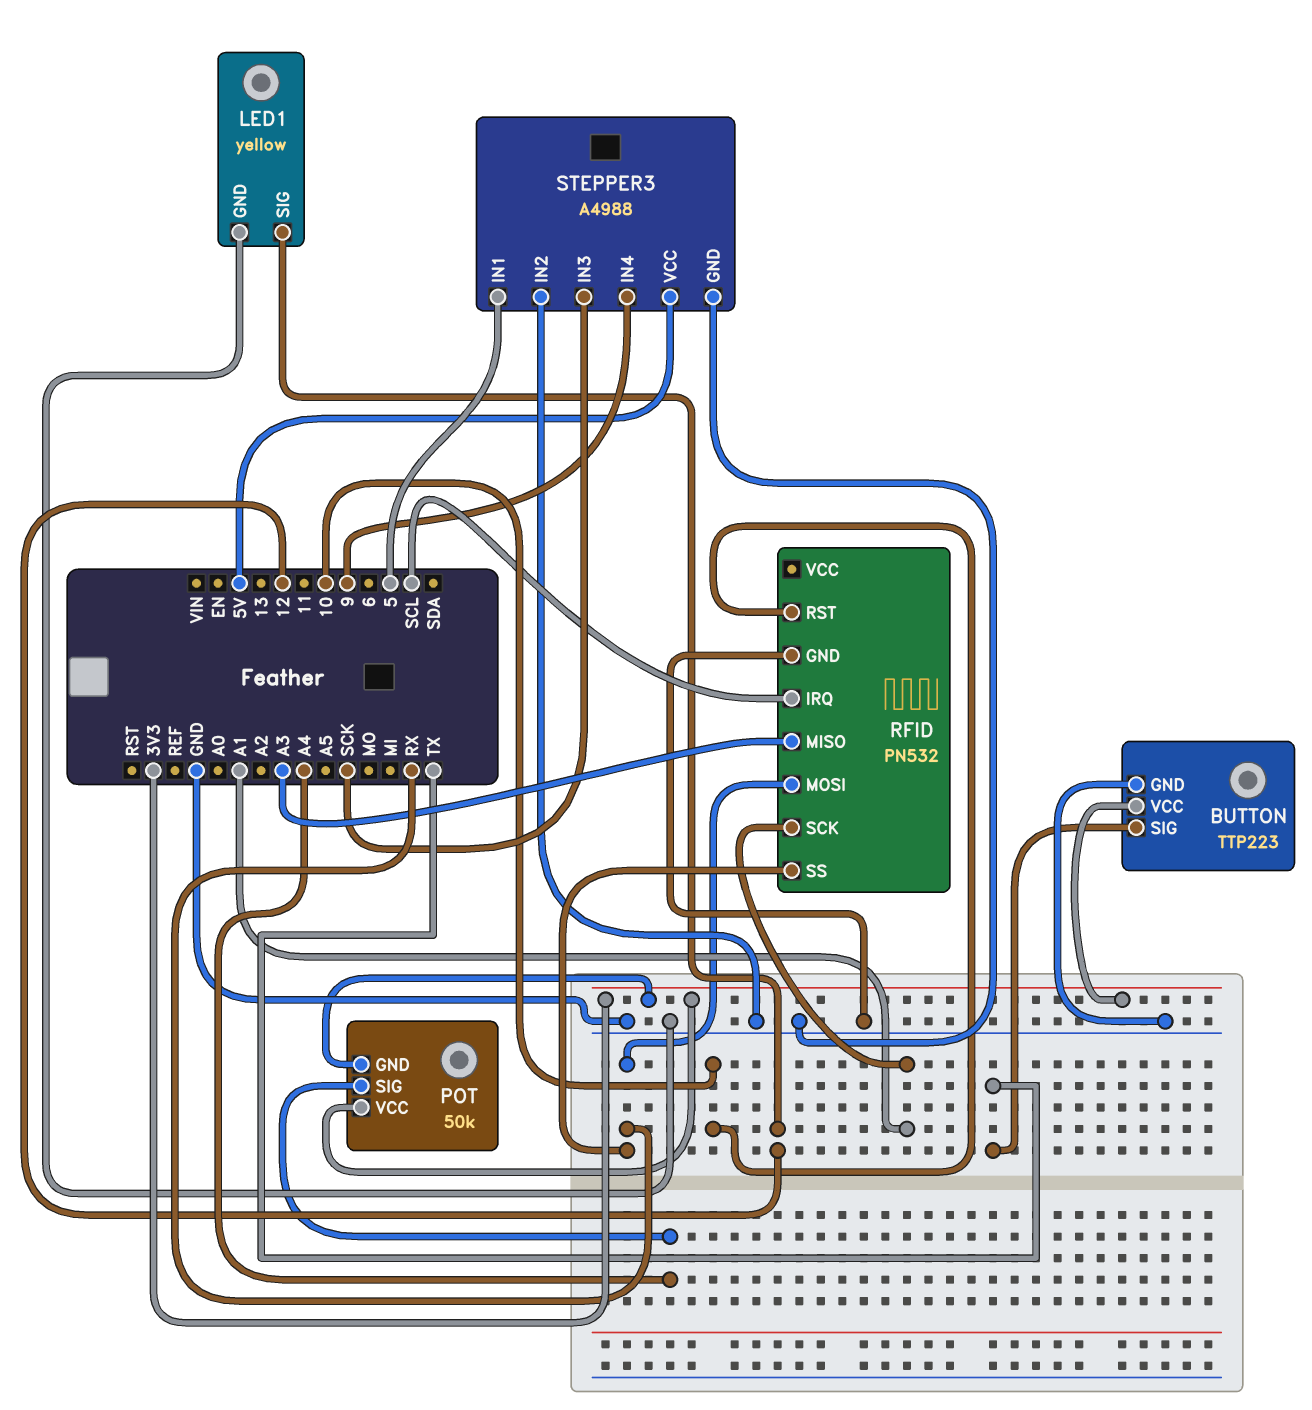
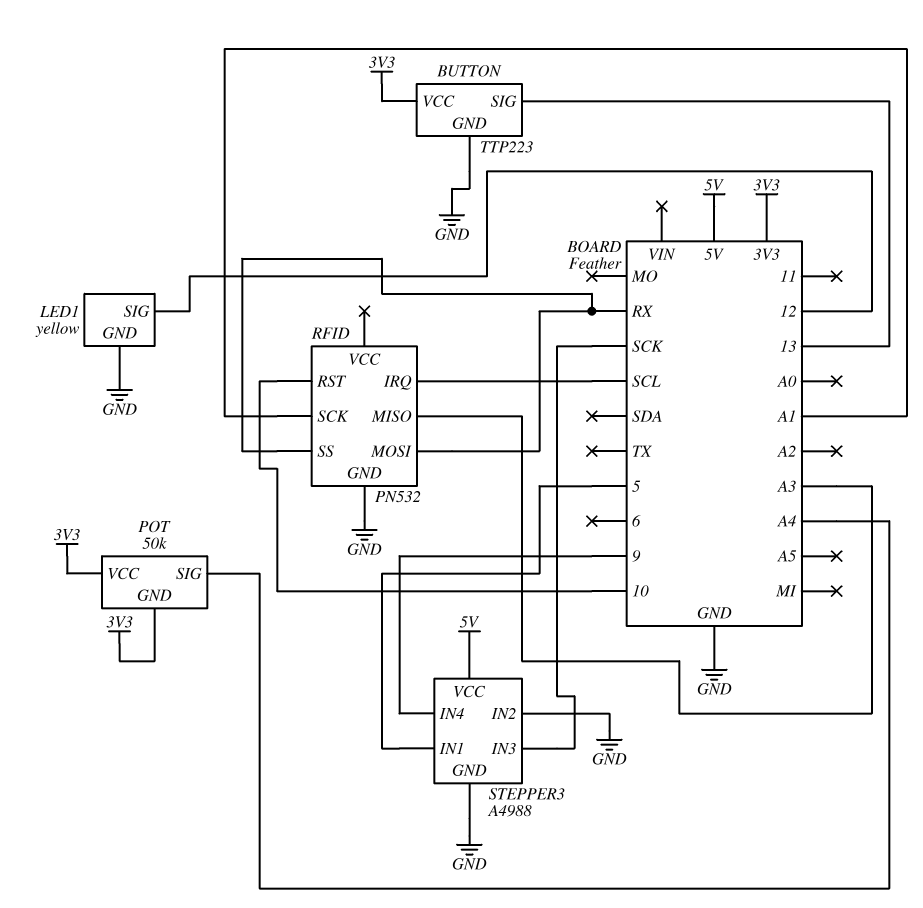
BUTTON pin SIG: TX -> 13

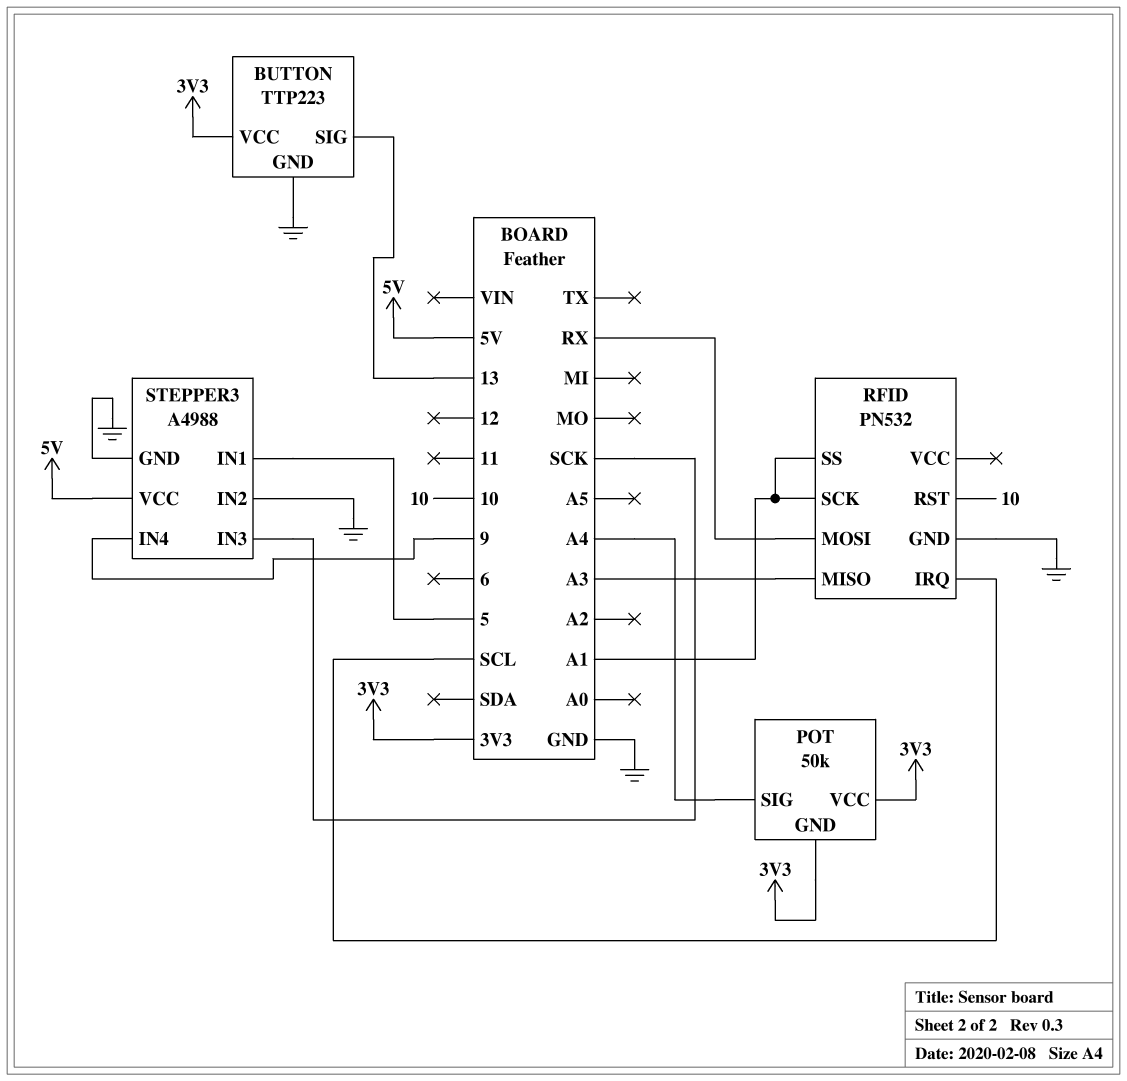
LED1: yellow -> none
LED1 pin GND: GND -> none
LED1 pin SIG: 12 -> none
RFID pin SS: RX -> A1

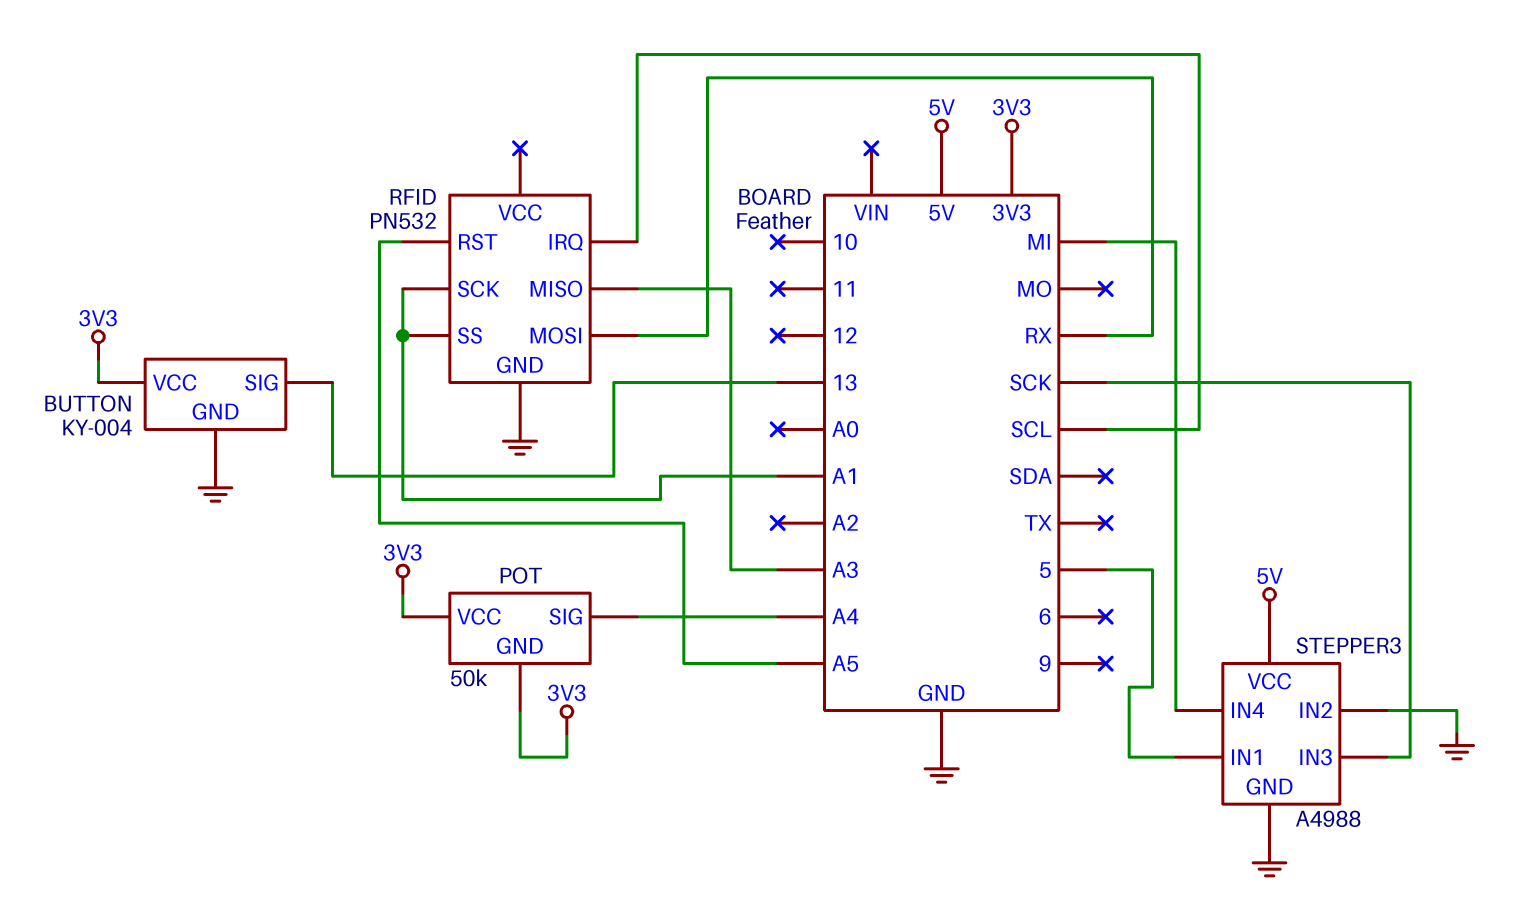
BUTTON: TTP223 -> KY-004
RFID pin RST: 10 -> A5
STEPPER3 pin IN4: 9 -> MI

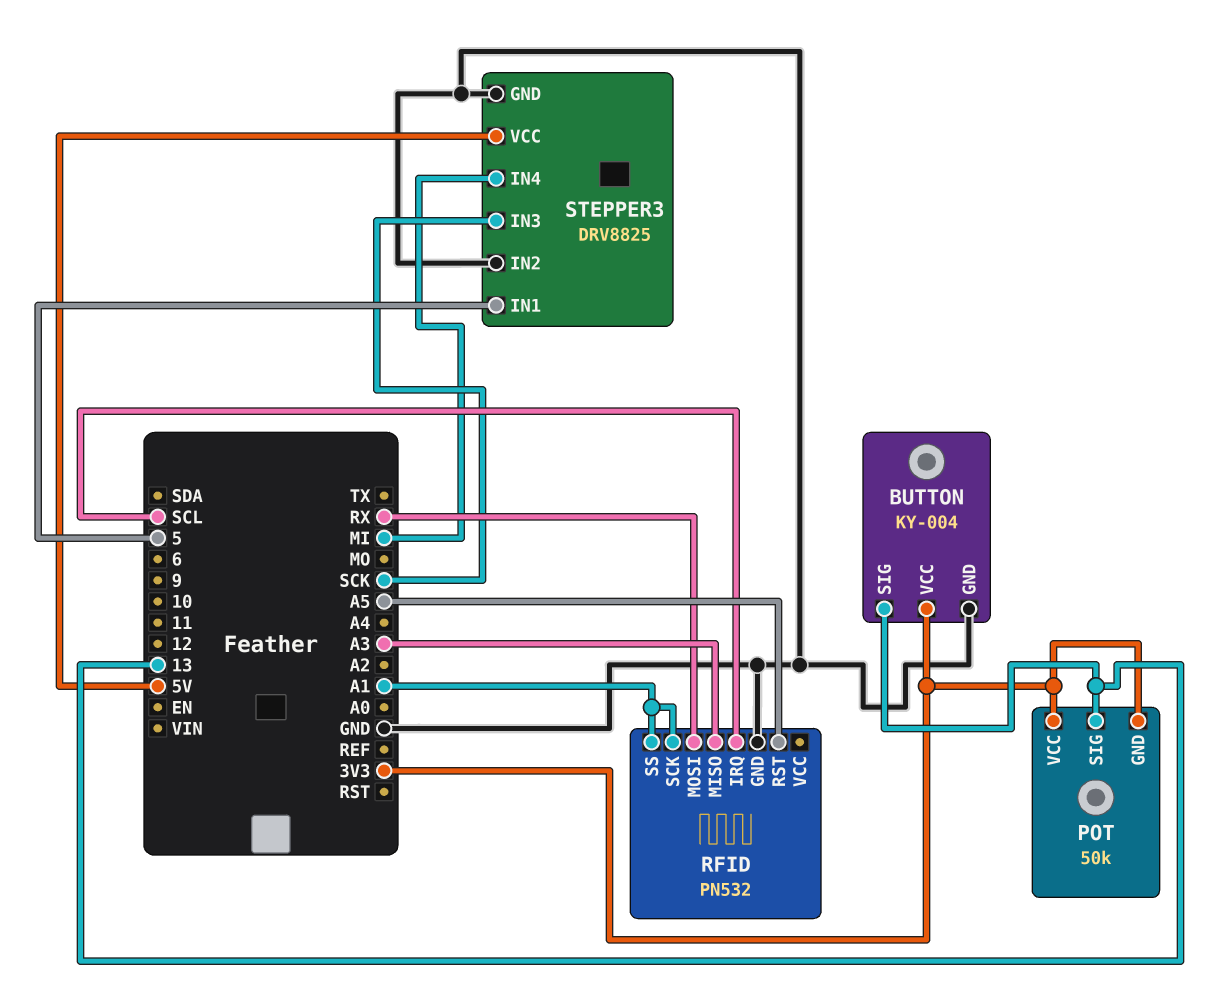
POT pin SIG: A4 -> 13
STEPPER3: A4988 -> DRV8825

